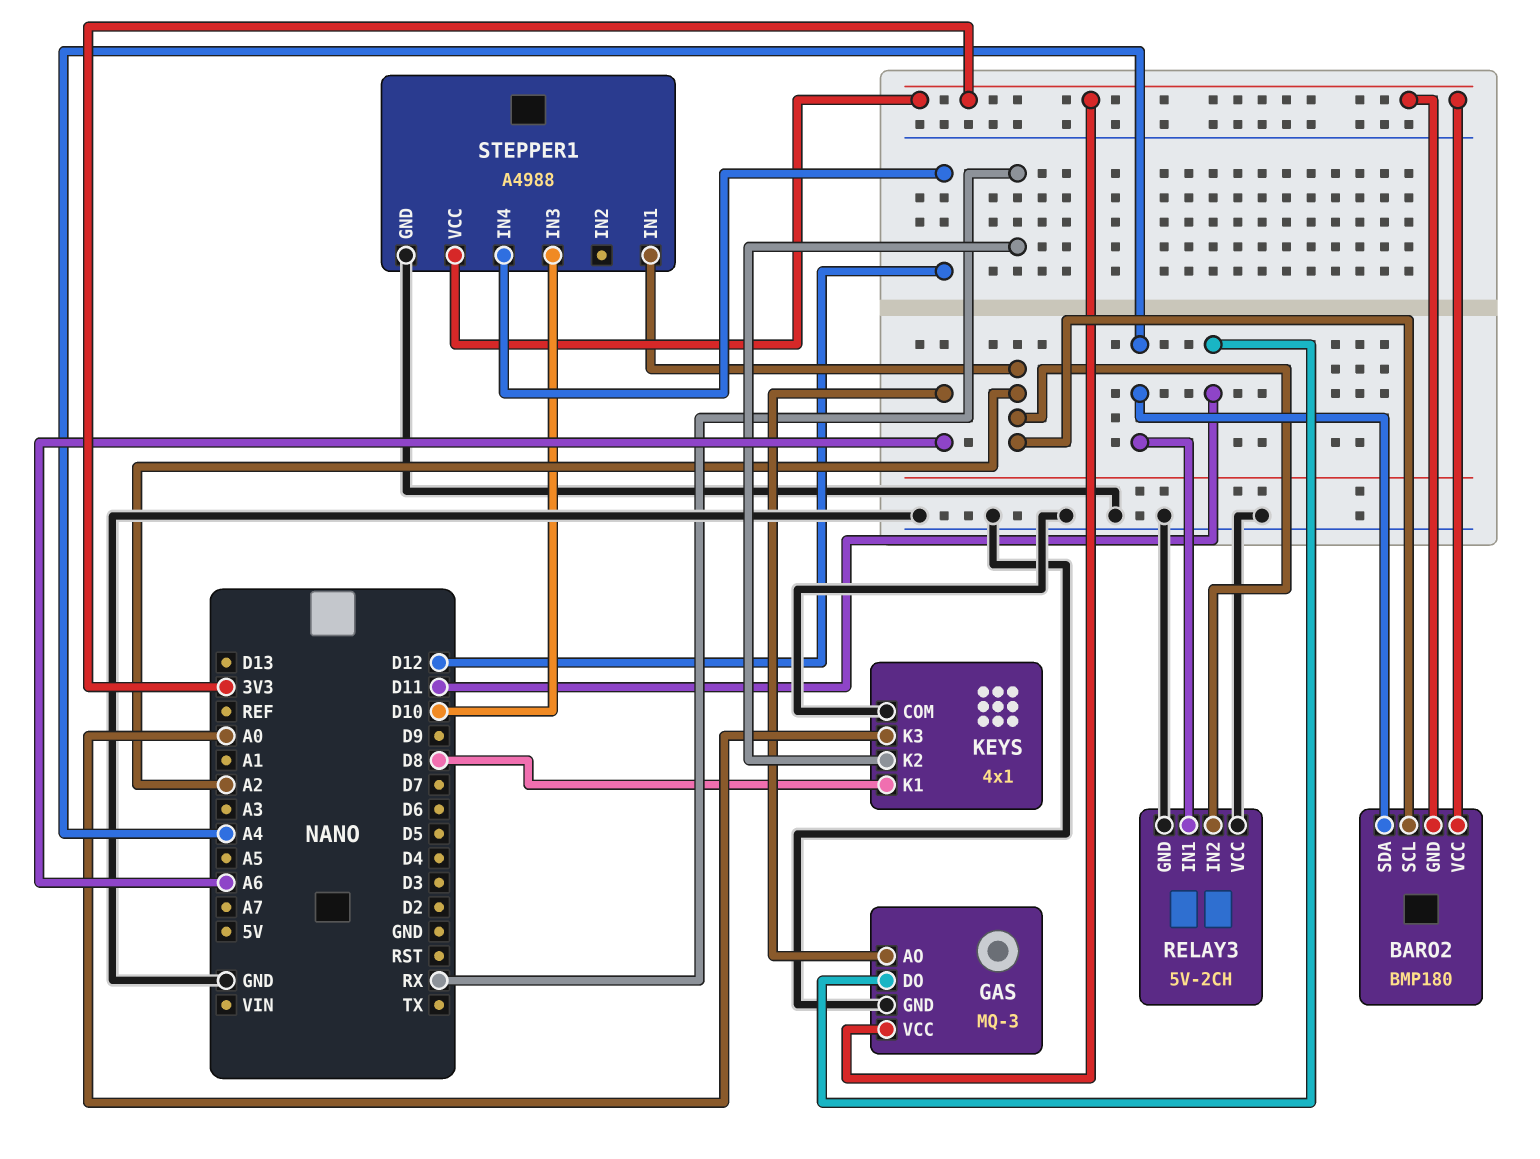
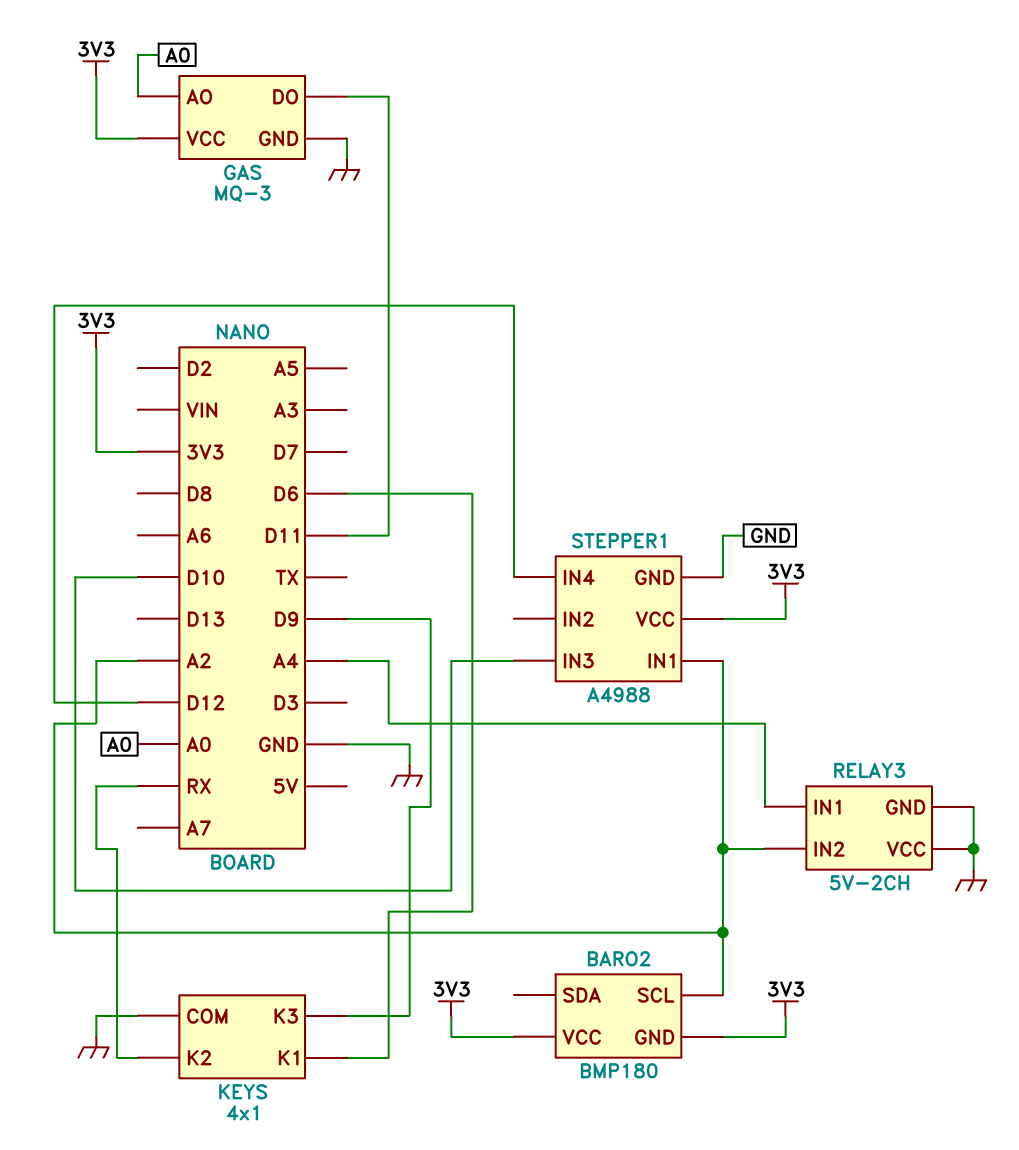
BARO2 pin SDA: A4 -> none
GAS pin AO: A6 -> A0
KEYS pin K1: D8 -> D6
KEYS pin K3: A0 -> D9

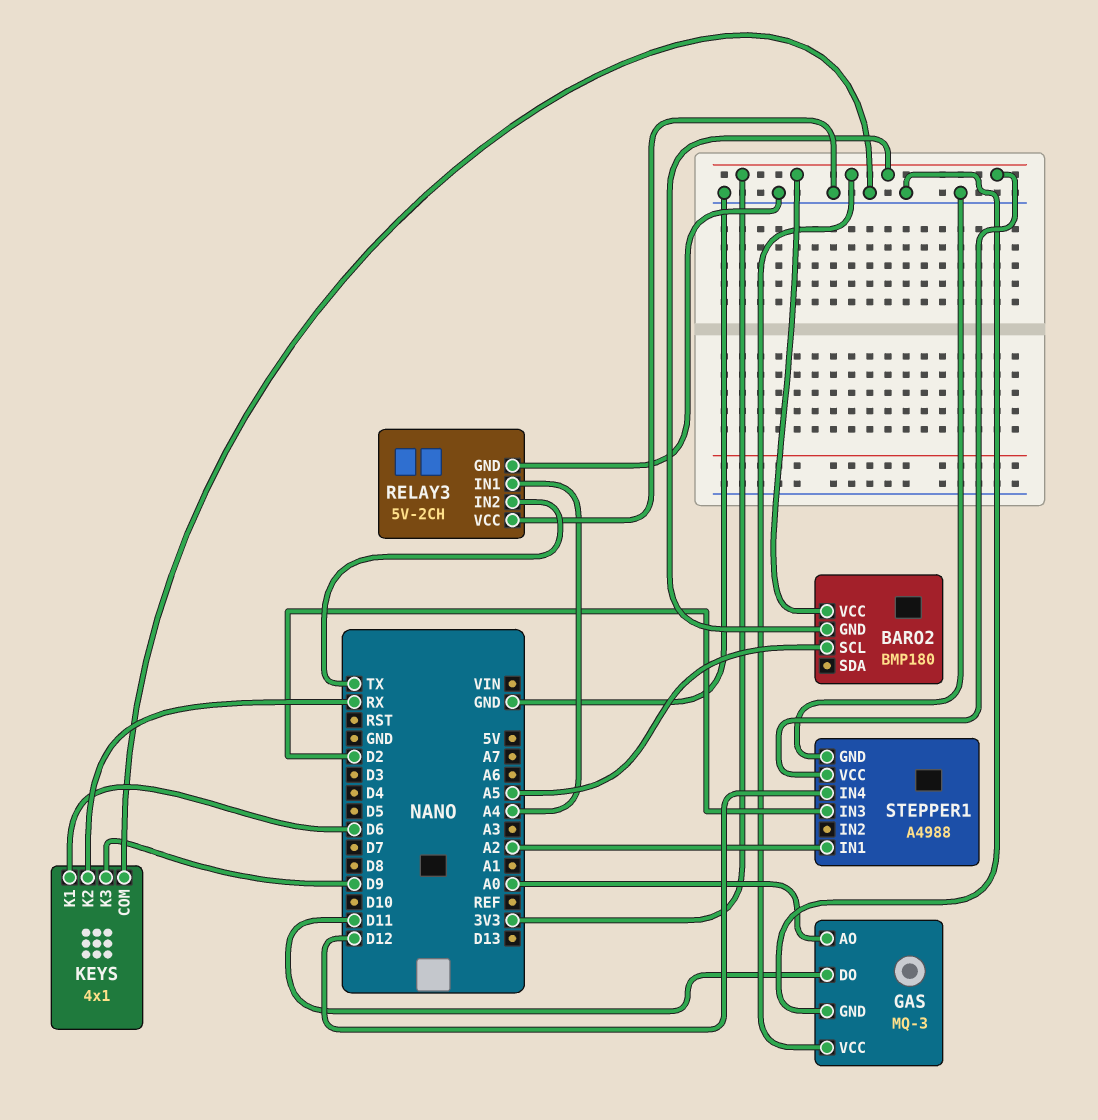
BARO2 pin SCL: A2 -> A5
RELAY3 pin IN2: A2 -> TX
STEPPER1 pin IN3: D10 -> D2

